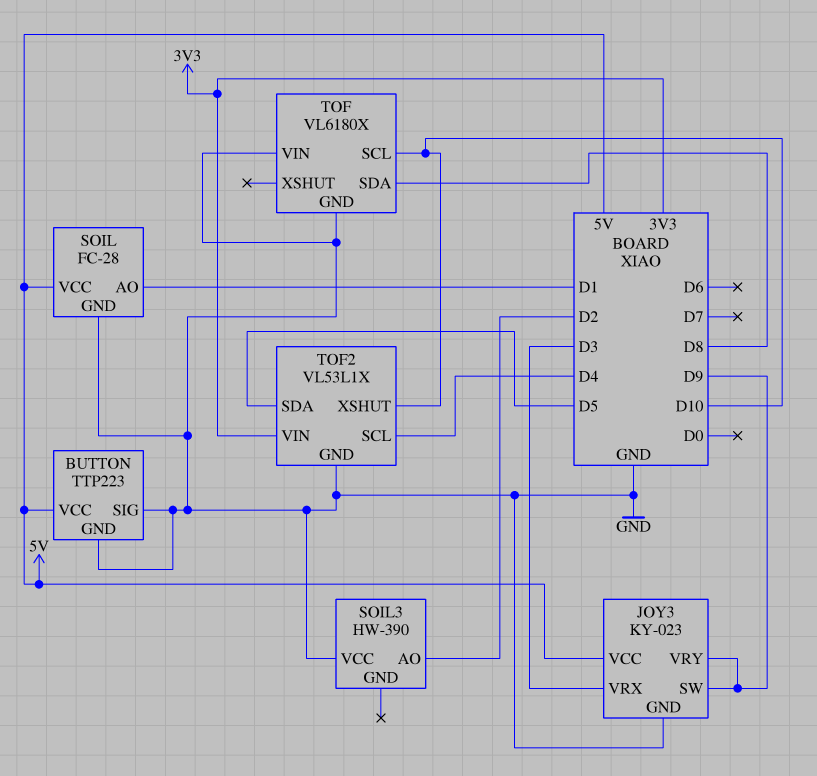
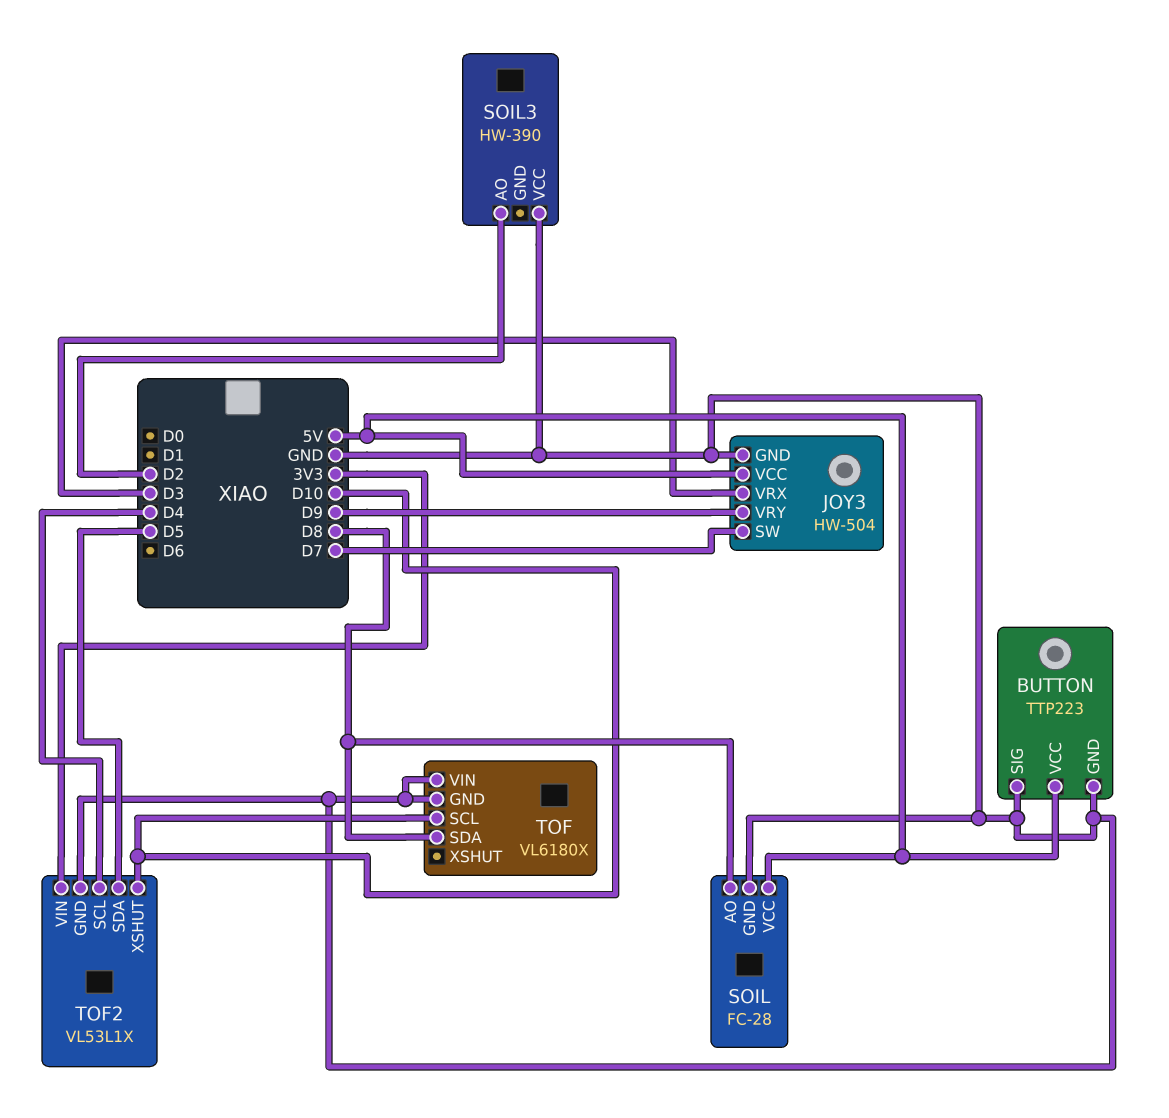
JOY3: KY-023 -> HW-504
JOY3 pin SW: D9 -> D7
SOIL pin AO: D1 -> D8

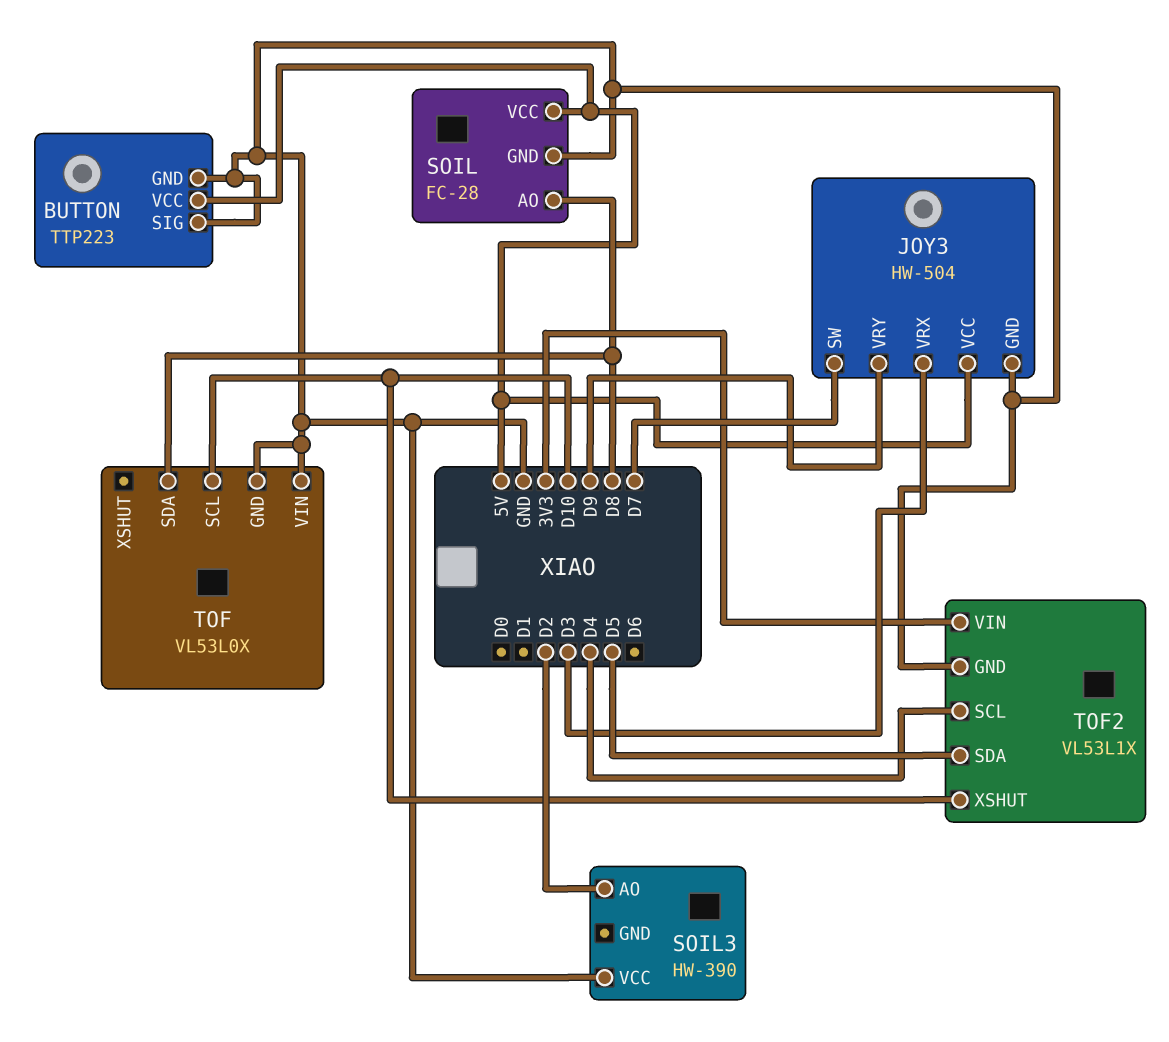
TOF: VL6180X -> VL53L0X

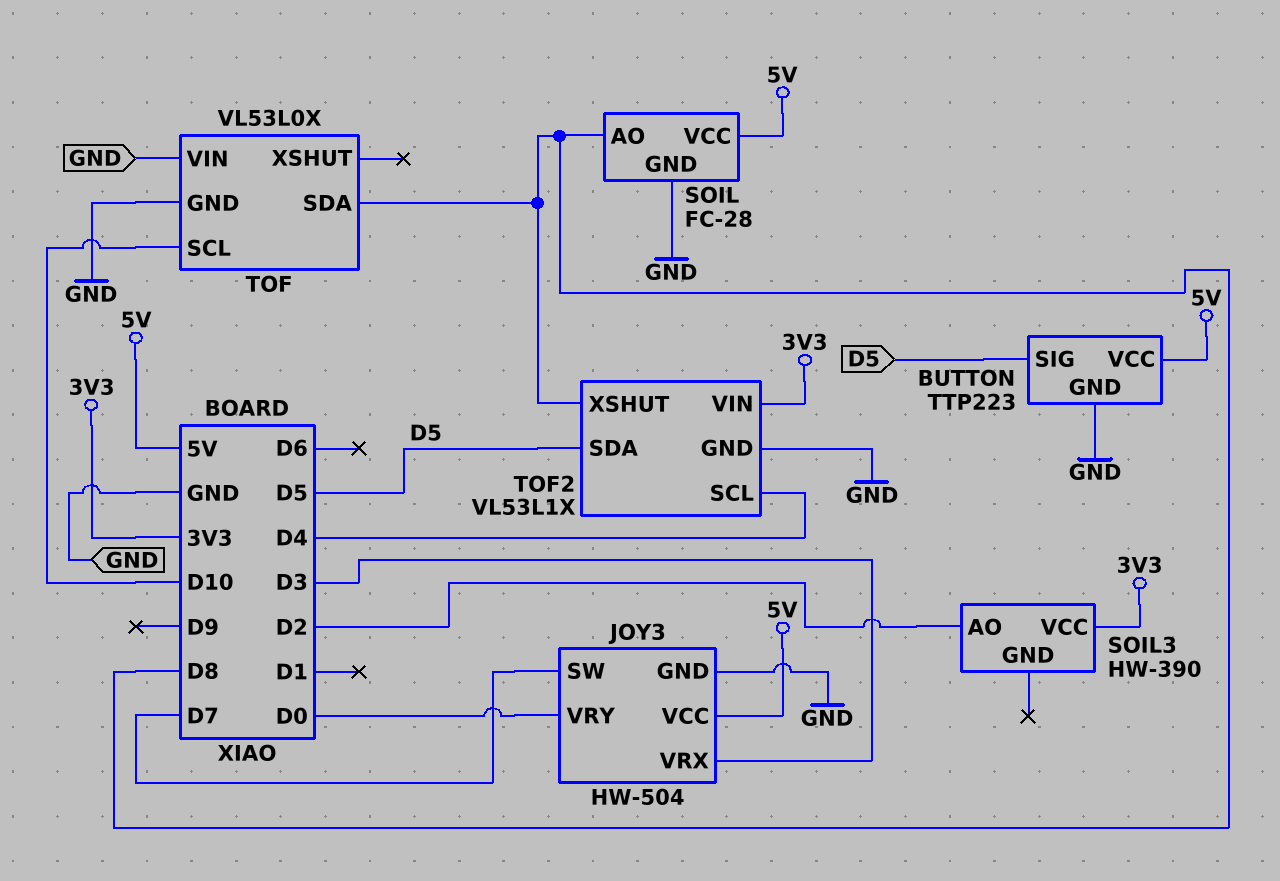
BUTTON pin SIG: GND -> D5
JOY3 pin VRY: D9 -> D0
SOIL3 pin VCC: GND -> 3V3
TOF2 pin XSHUT: D10 -> D8

